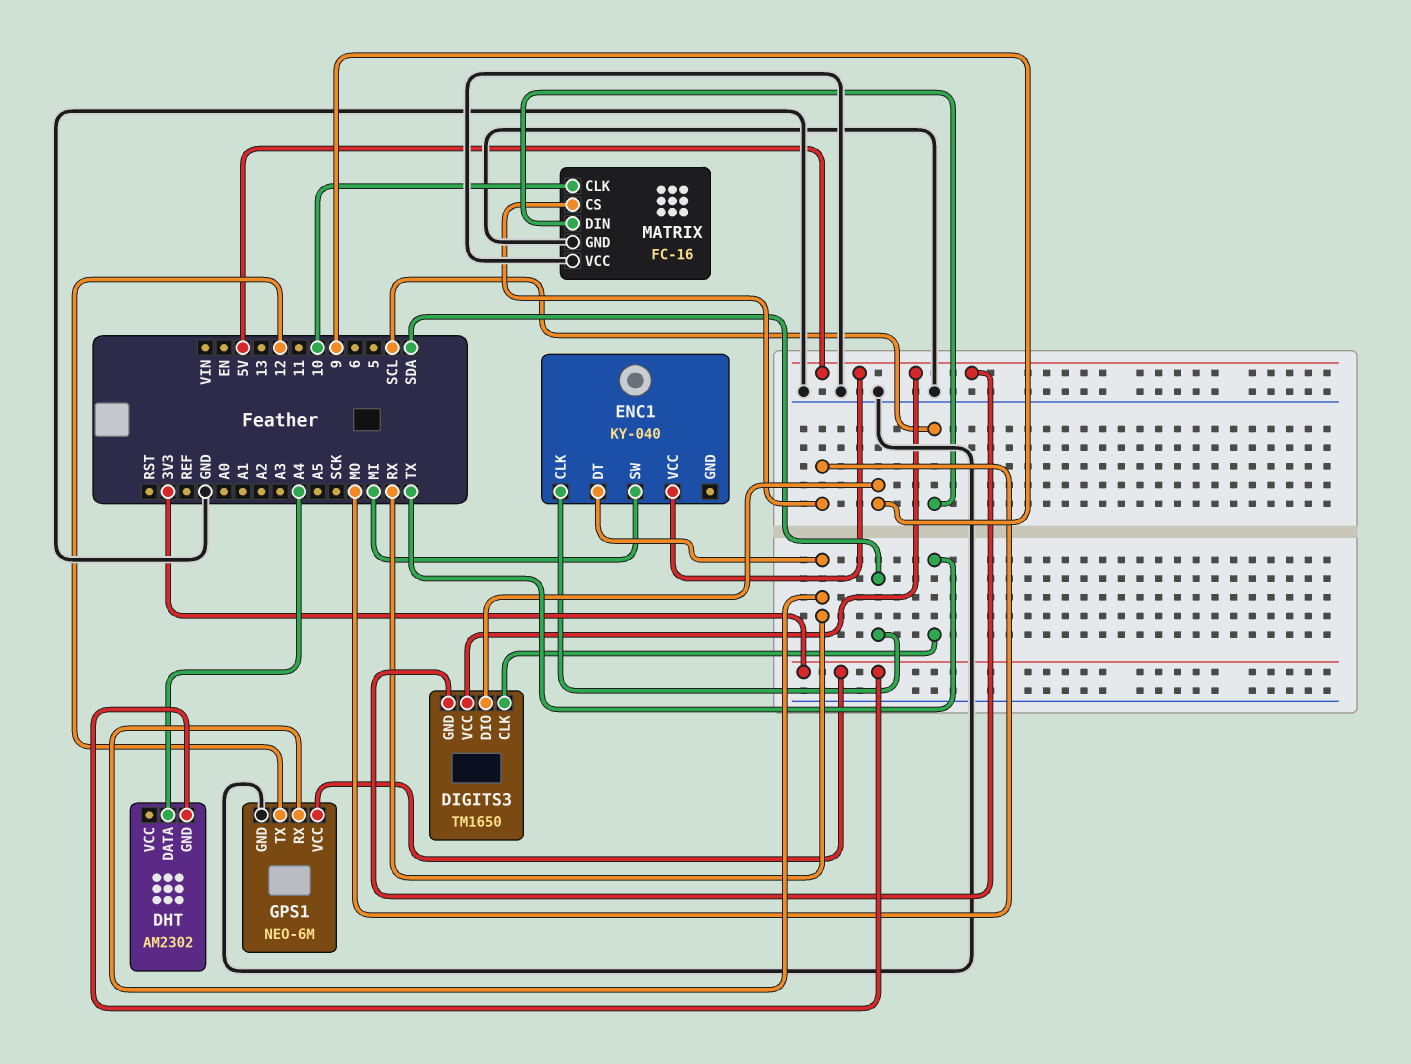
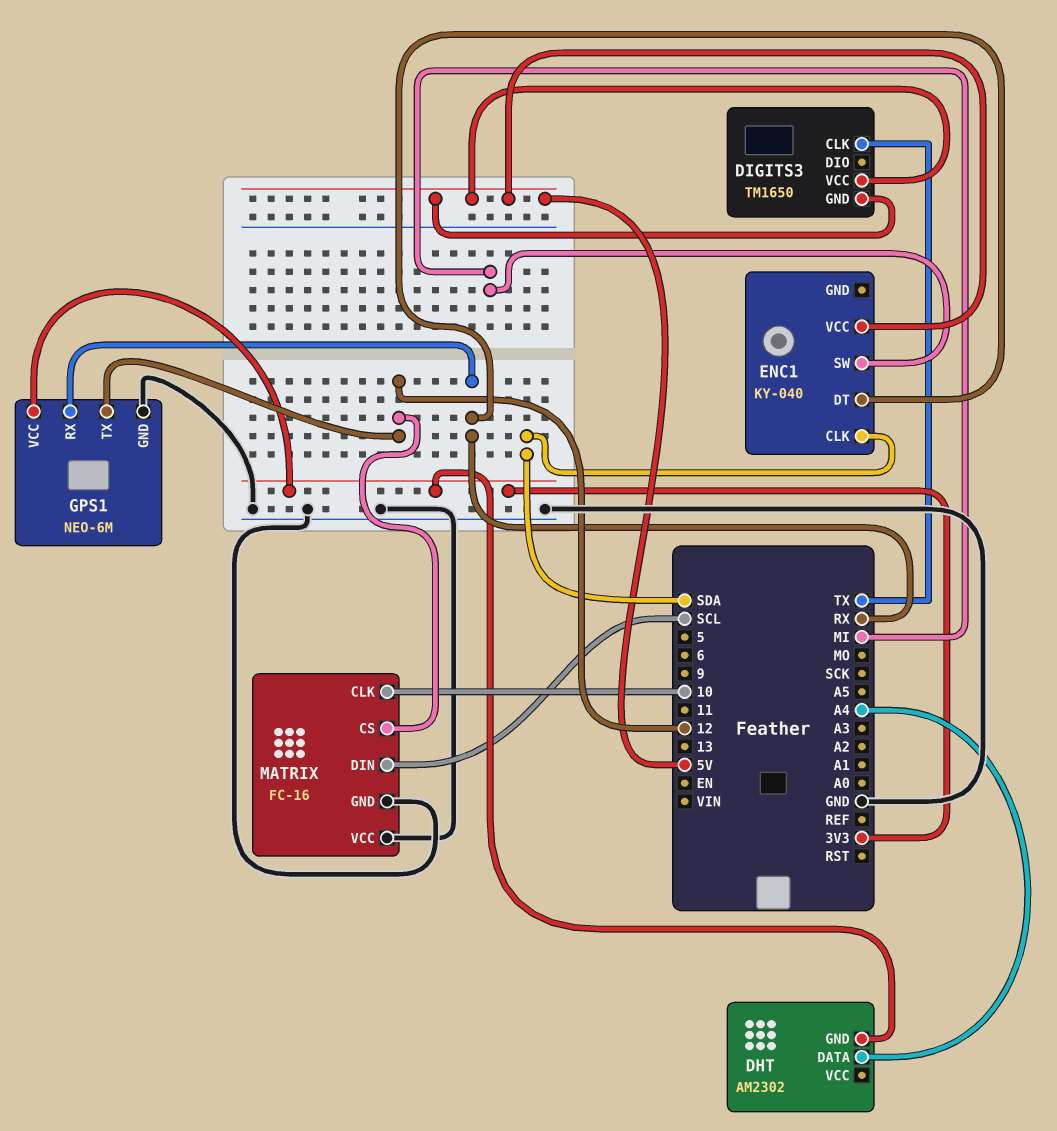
DIGITS3 pin DIO: 9 -> none
MATRIX pin CS: MO -> 12

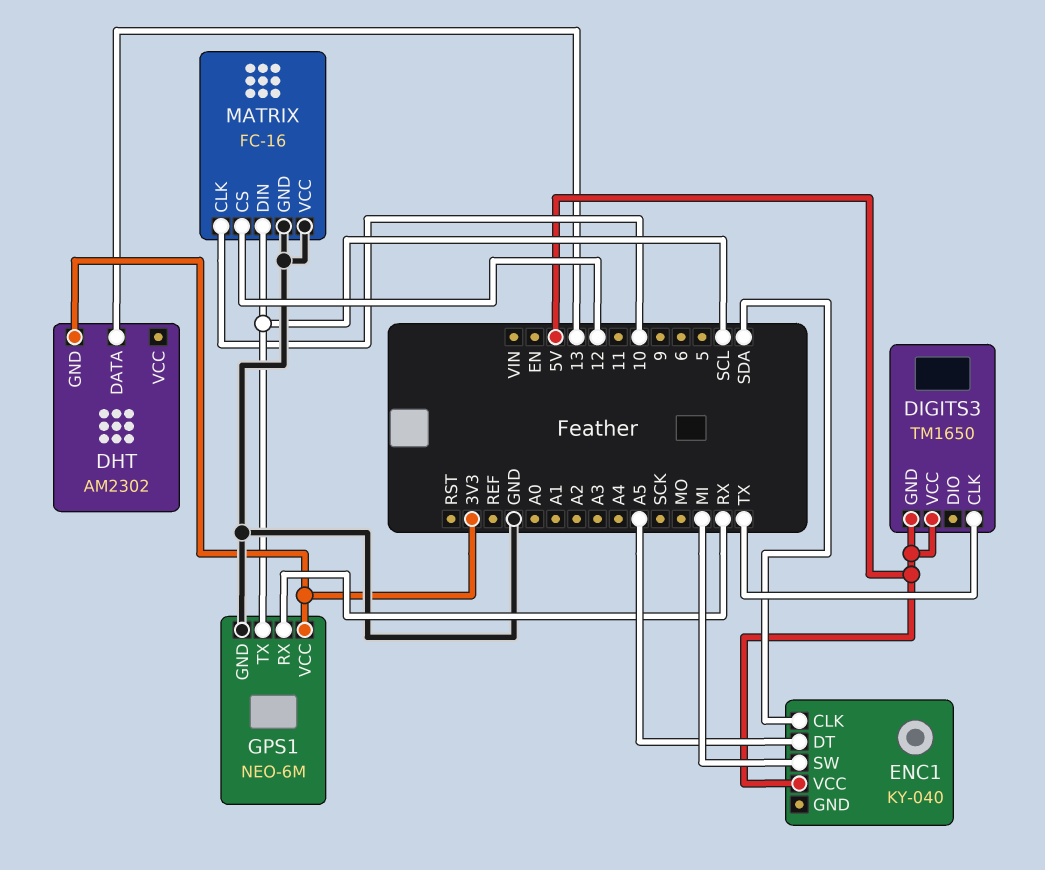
DHT pin DATA: A4 -> 13
ENC1 pin DT: RX -> A5
GPS1 pin TX: 12 -> SCL

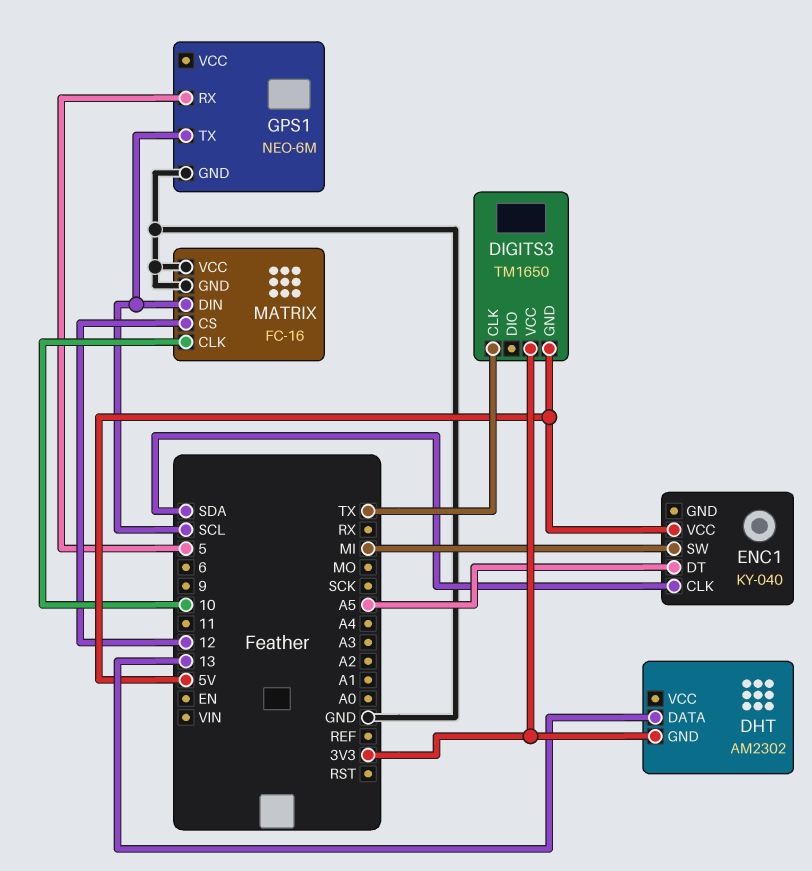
DIGITS3 pin VCC: 5V -> 3V3
GPS1 pin RX: RX -> 5
GPS1 pin VCC: 3V3 -> none

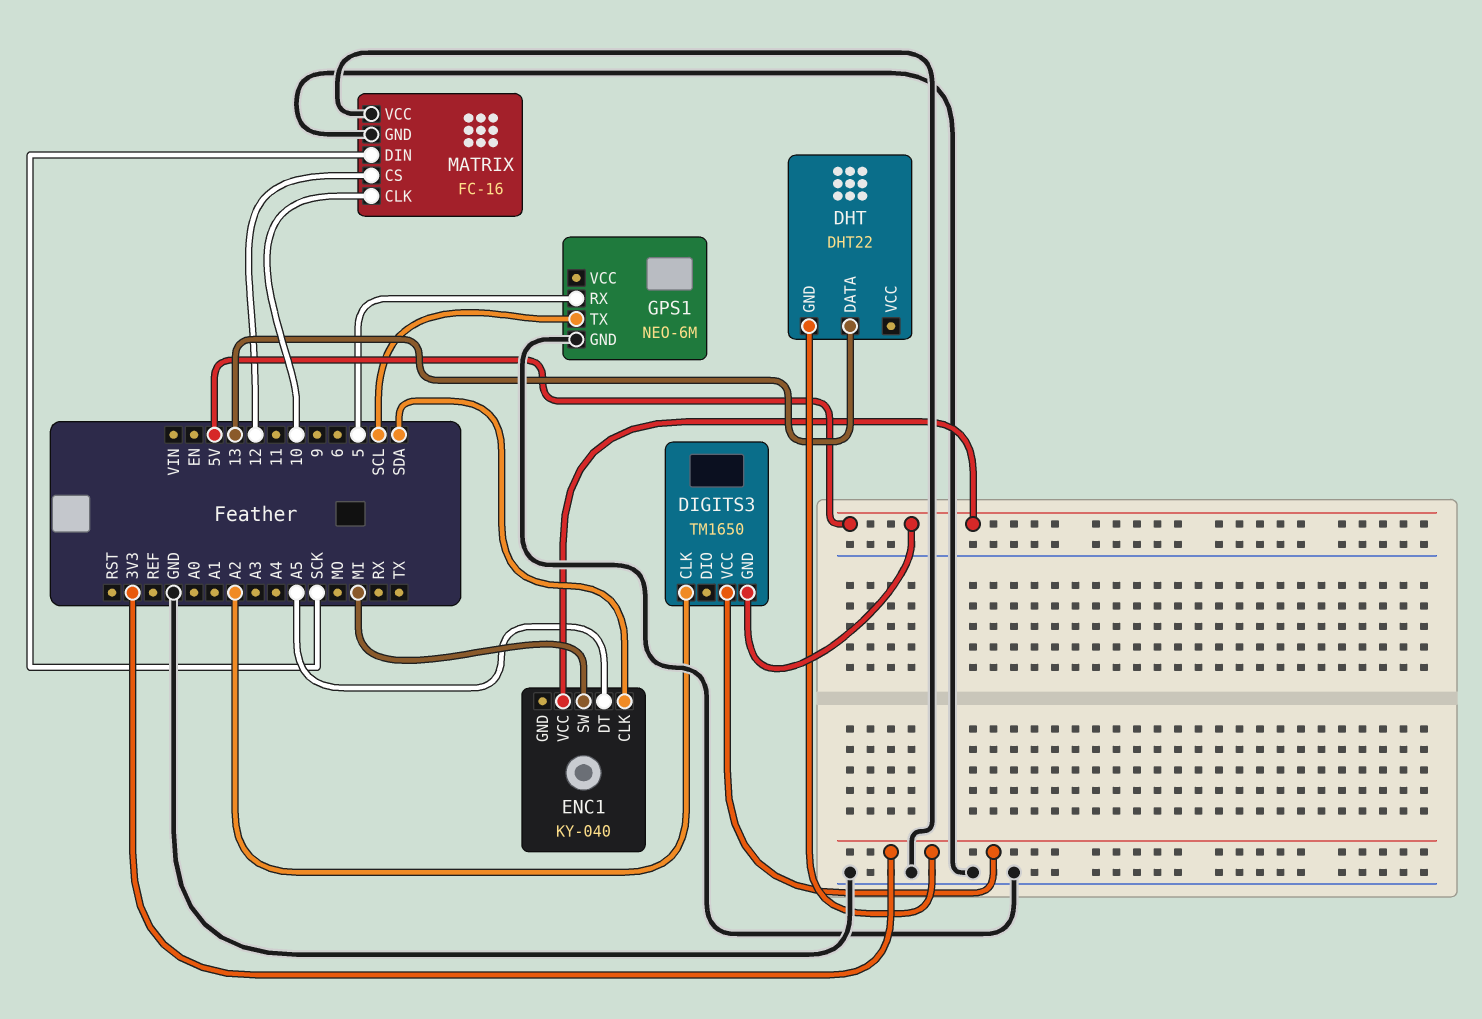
DHT: AM2302 -> DHT22
DIGITS3 pin CLK: TX -> A2
MATRIX pin DIN: SCL -> SCK

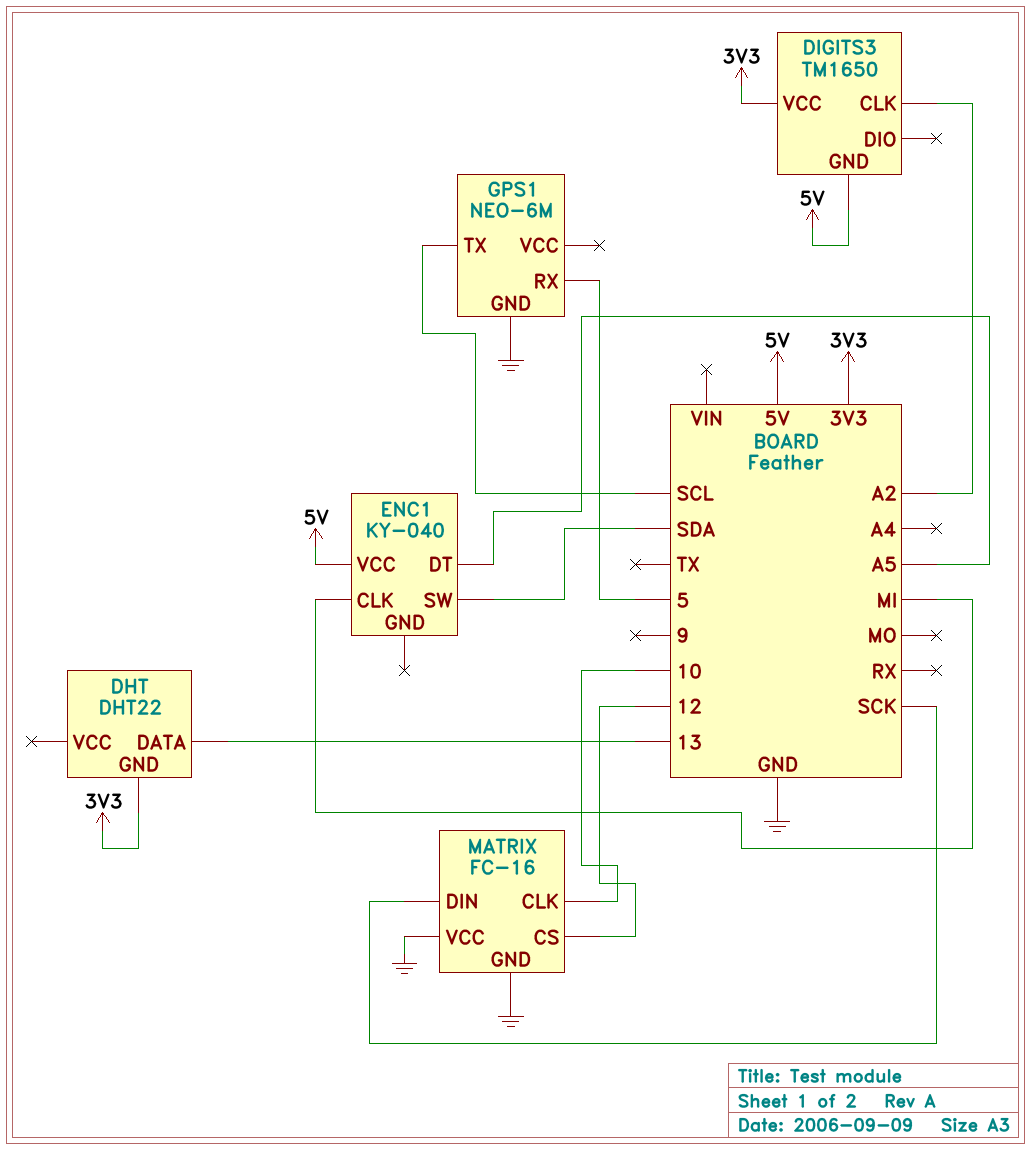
ENC1 pin CLK: SDA -> MI
ENC1 pin SW: MI -> SDA

